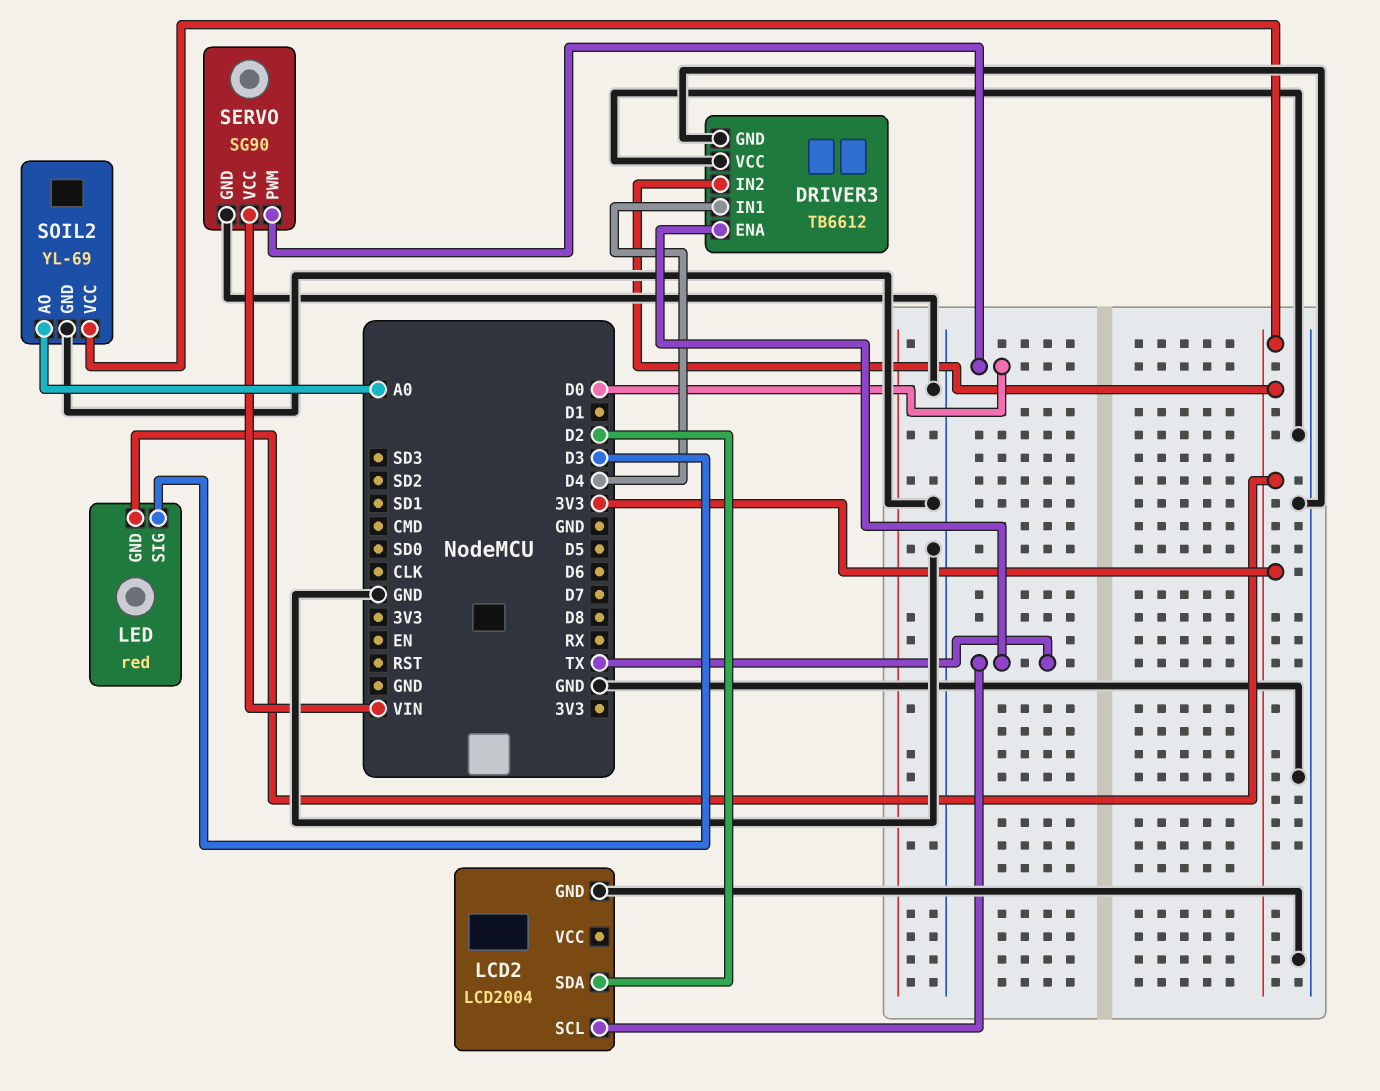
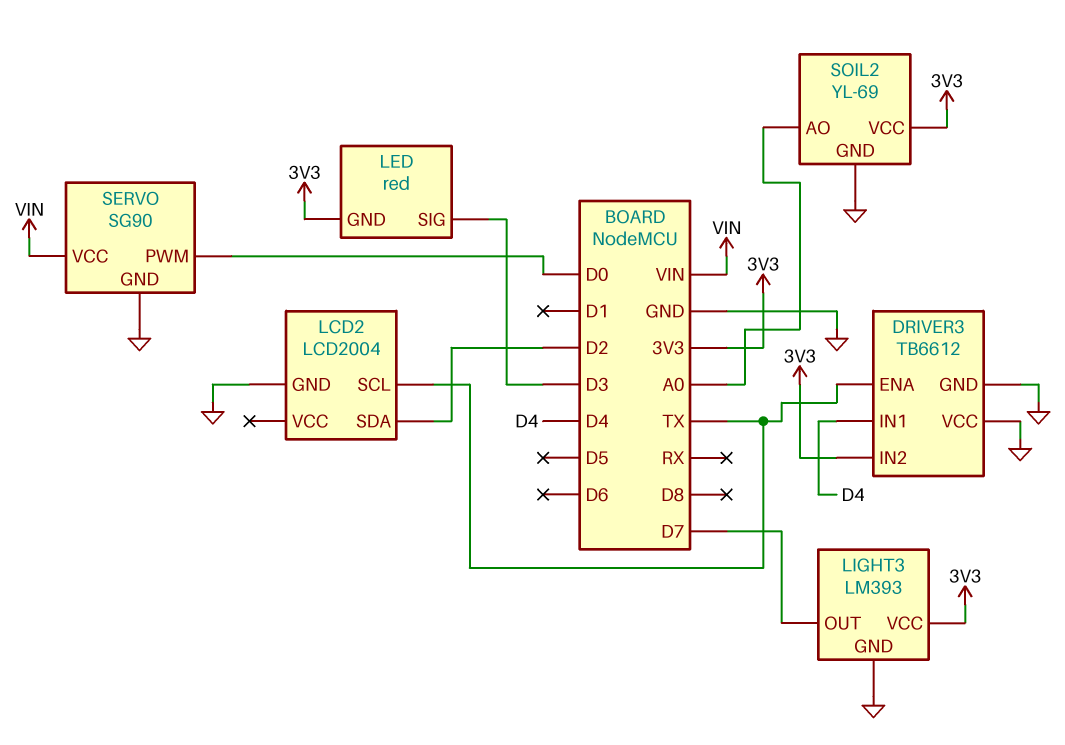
LIGHT3: none -> LM393
LIGHT3 pin GND: none -> GND
LIGHT3 pin OUT: none -> D7
LIGHT3 pin VCC: none -> 3V3

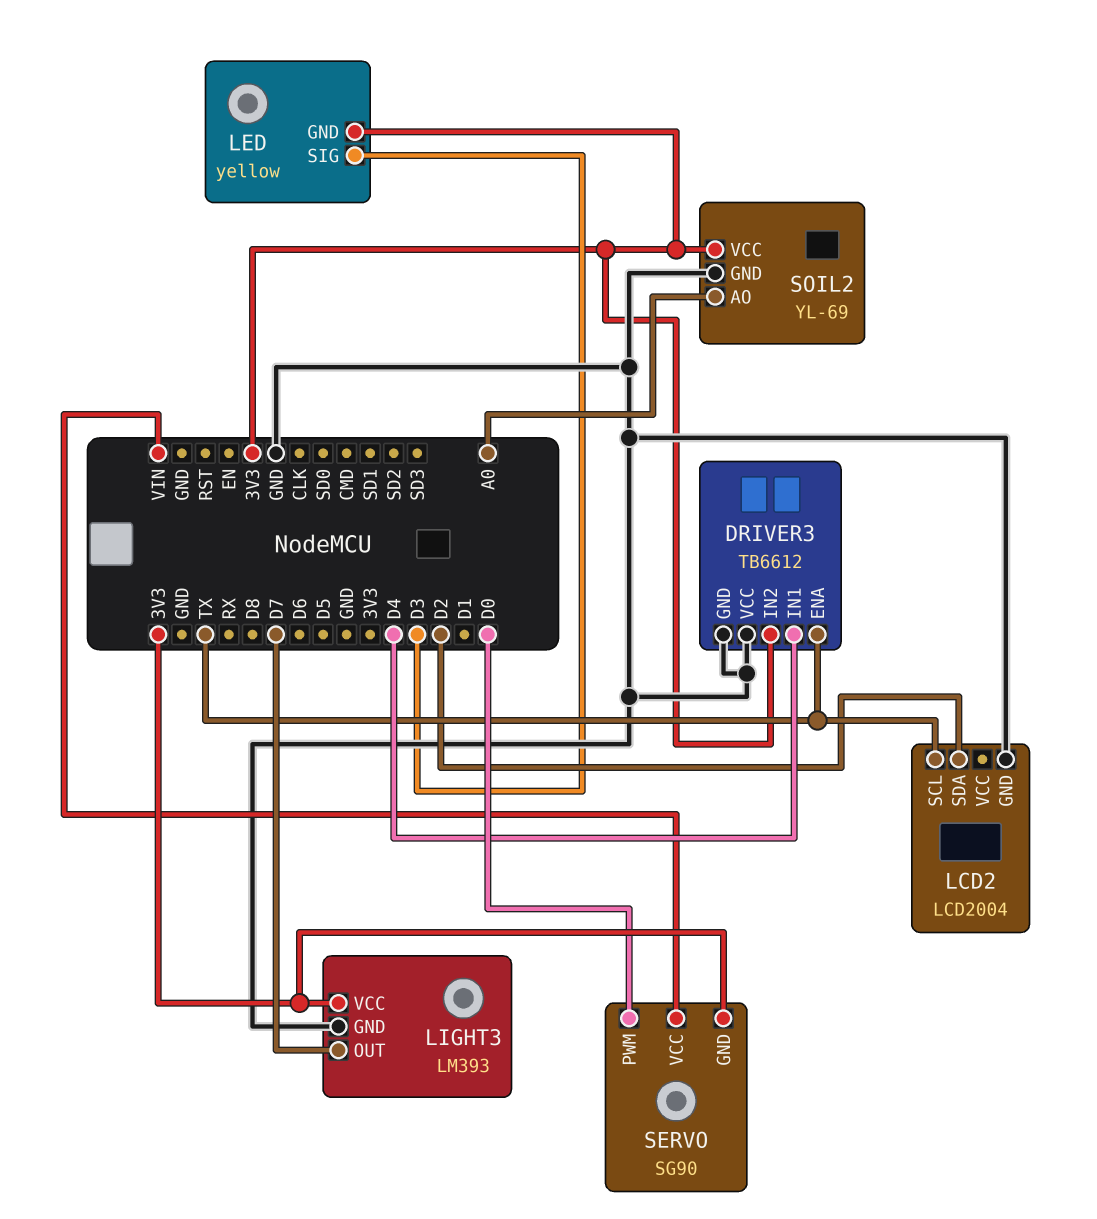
LED: red -> yellow
SERVO pin GND: GND -> 3V3

